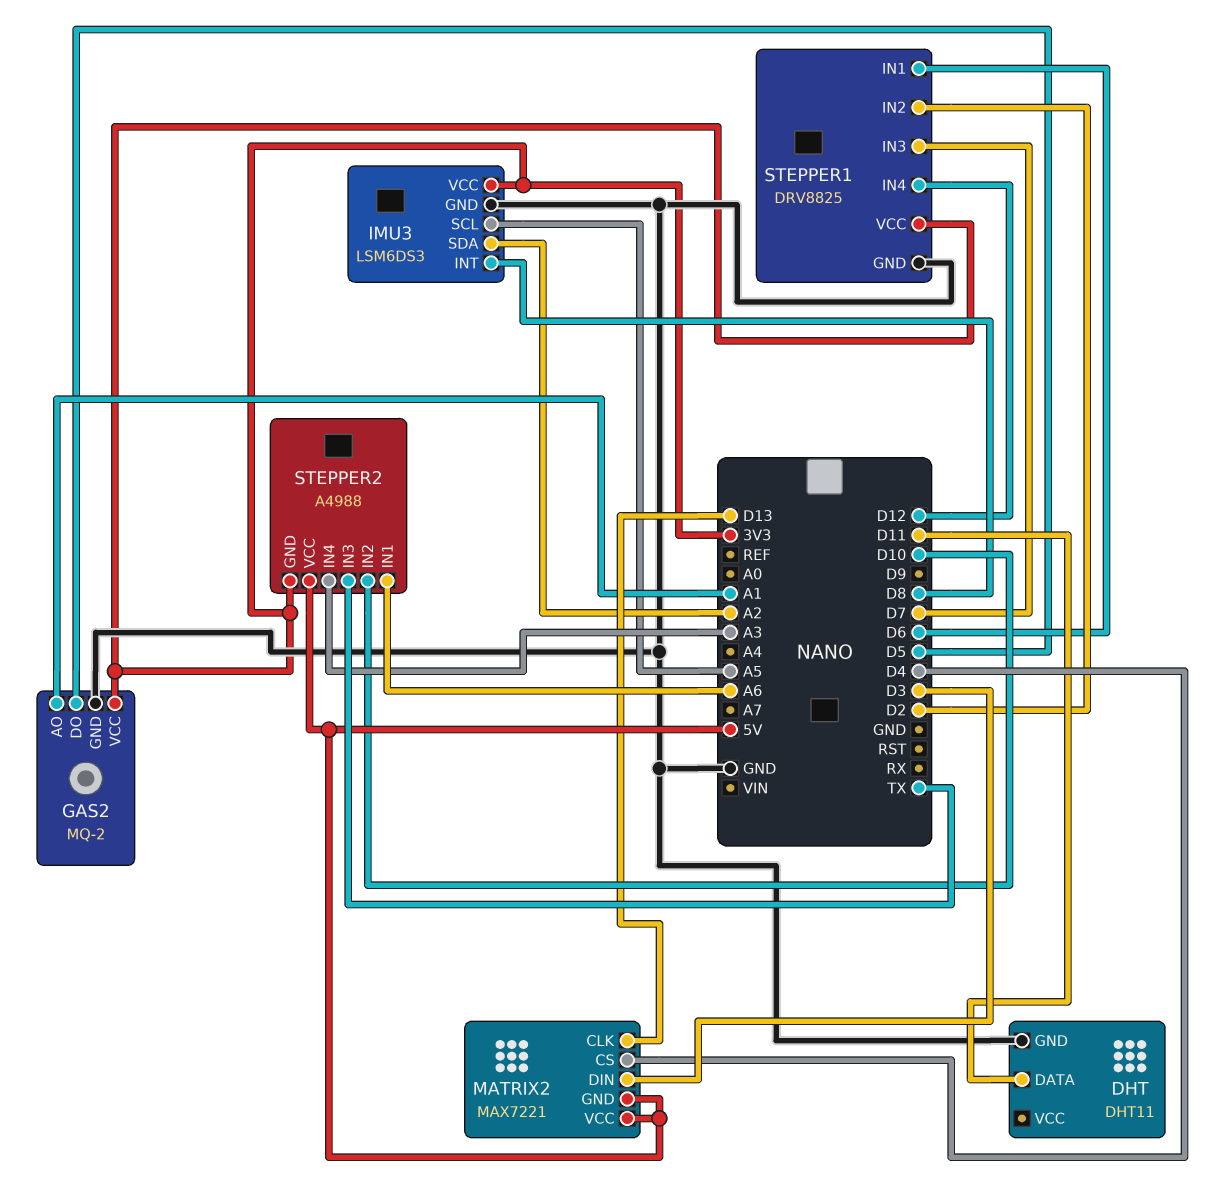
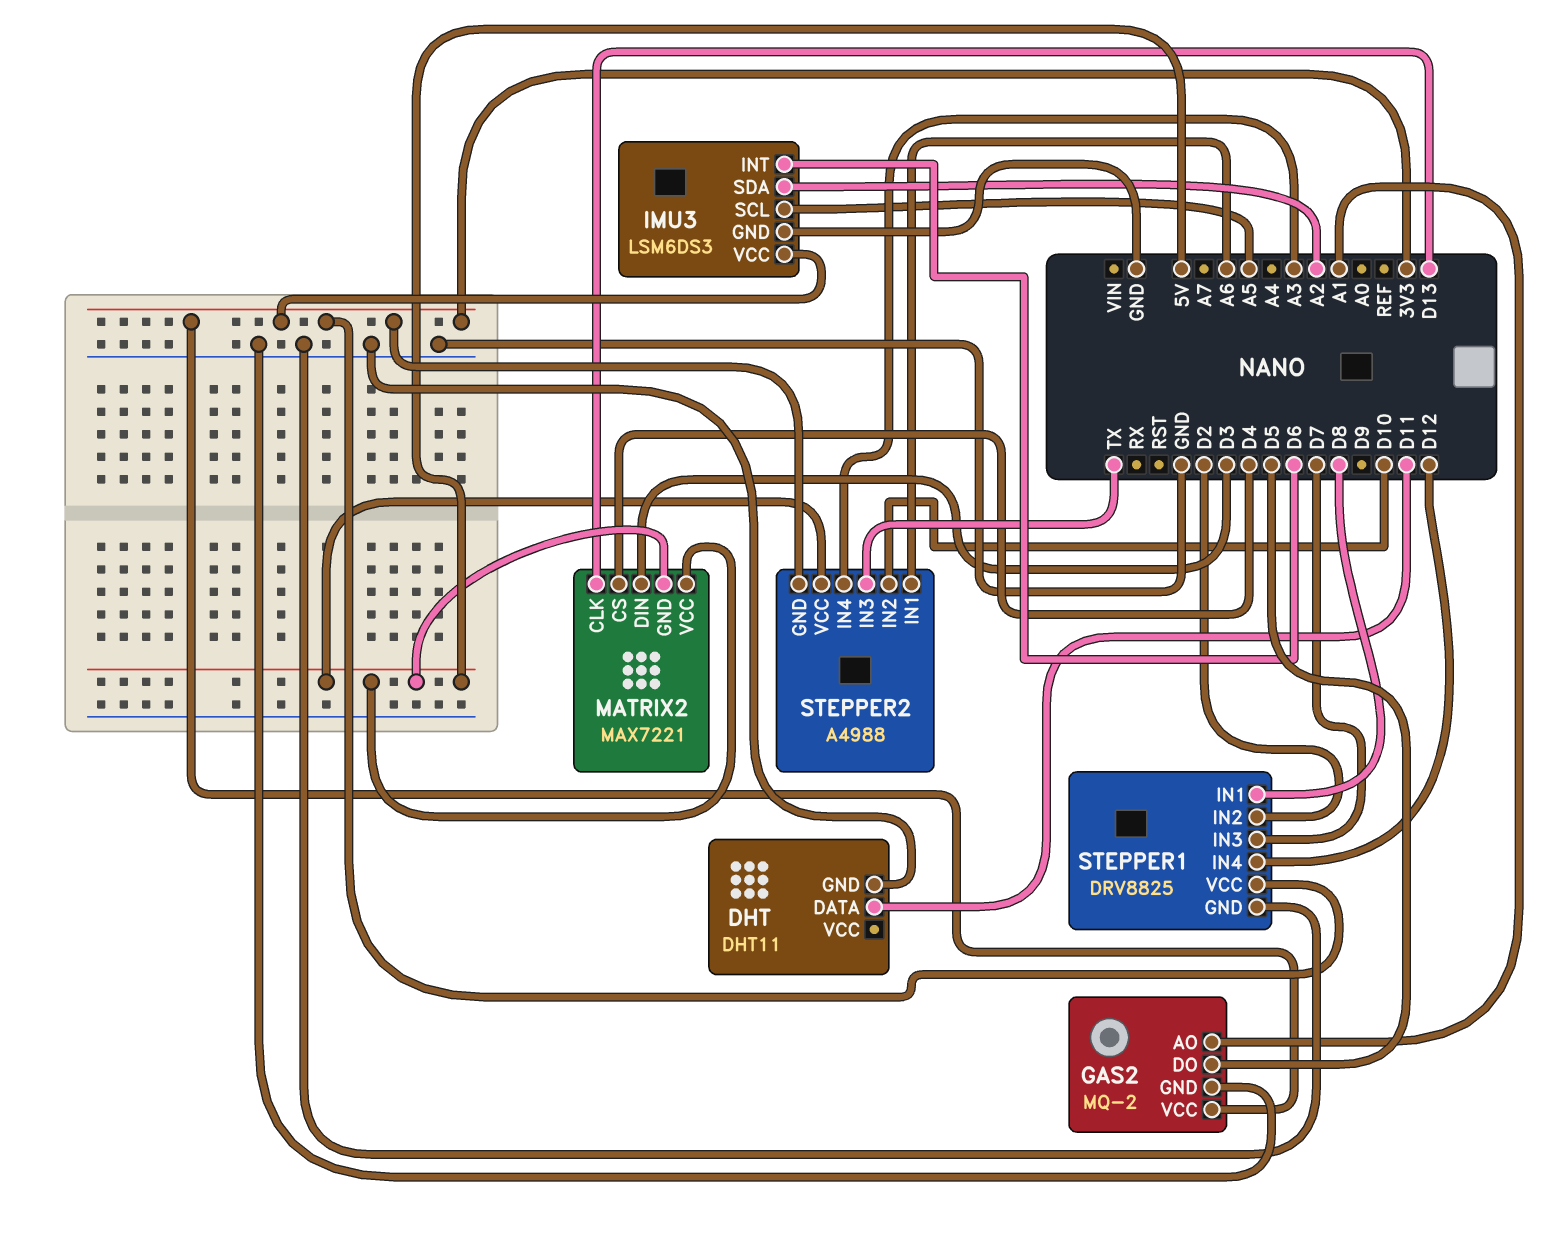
IMU3 pin INT: D8 -> D6
STEPPER1 pin IN1: D6 -> D8

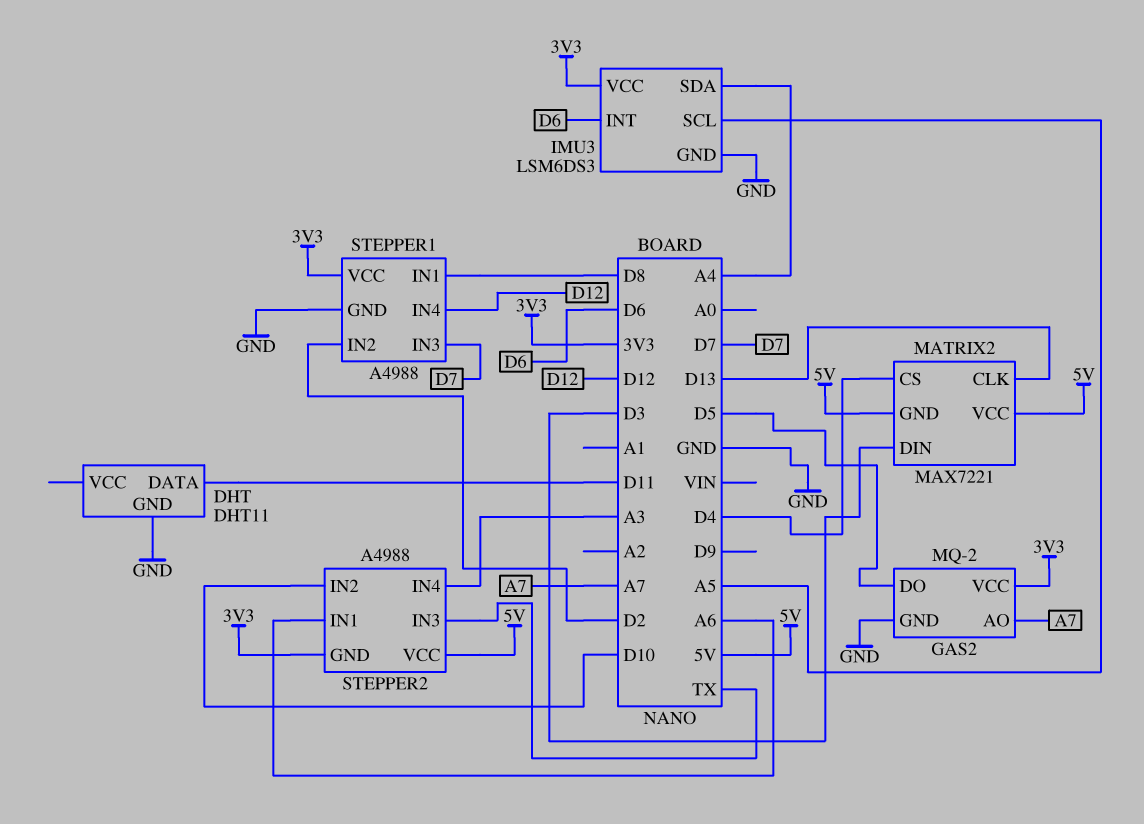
GAS2 pin AO: A1 -> A7
IMU3 pin SDA: A2 -> A4
STEPPER1: DRV8825 -> A4988

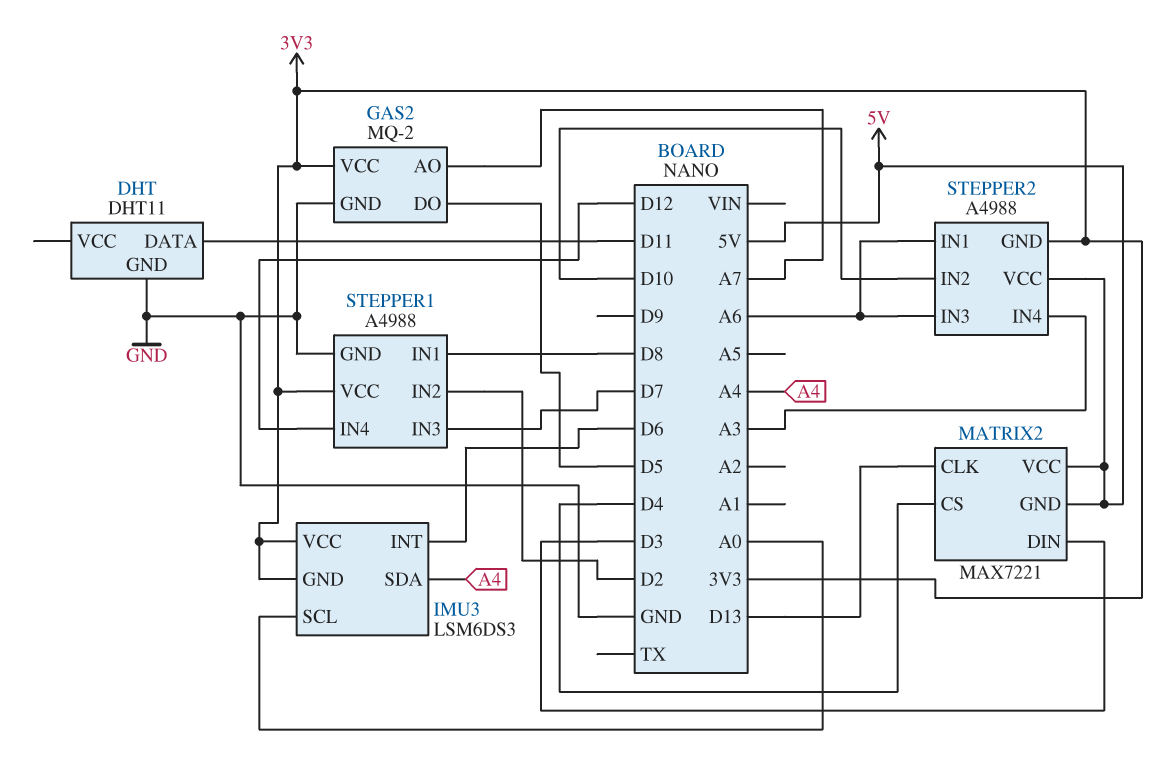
IMU3 pin GND: GND -> 3V3
IMU3 pin SCL: A5 -> A0
STEPPER2 pin IN3: TX -> A6

